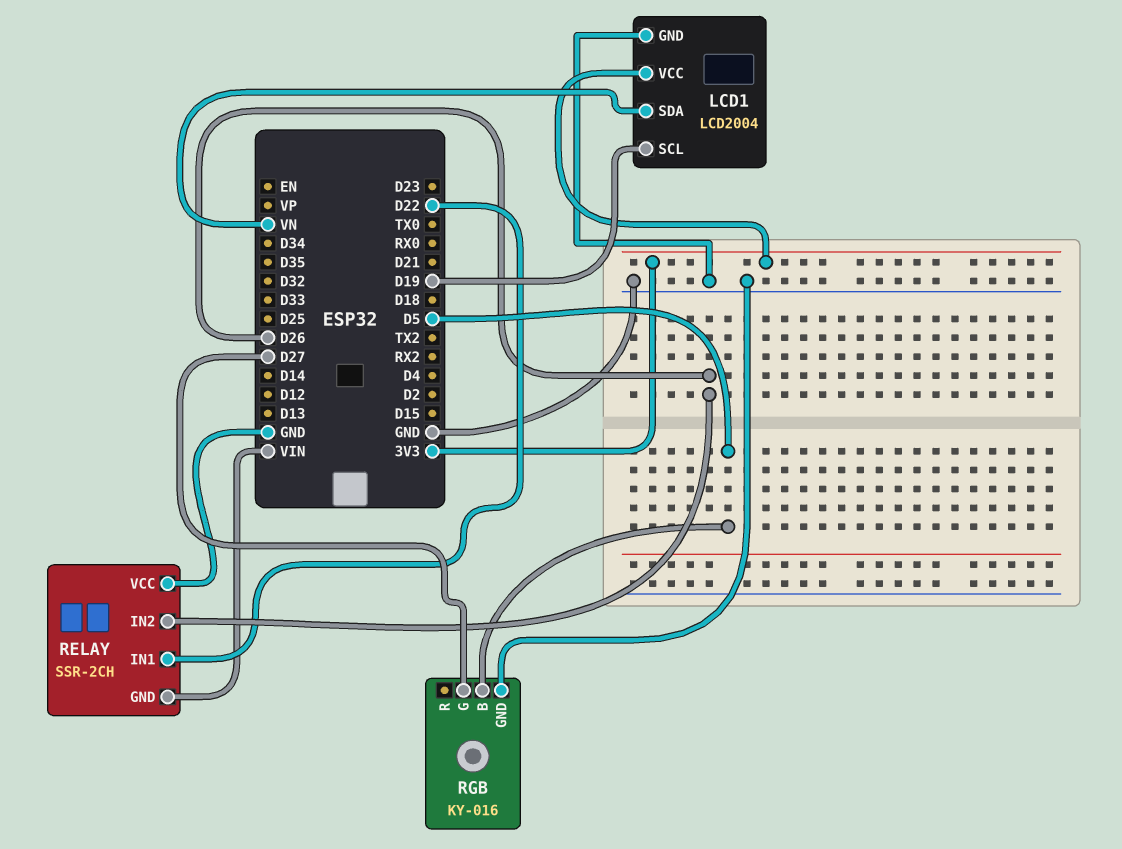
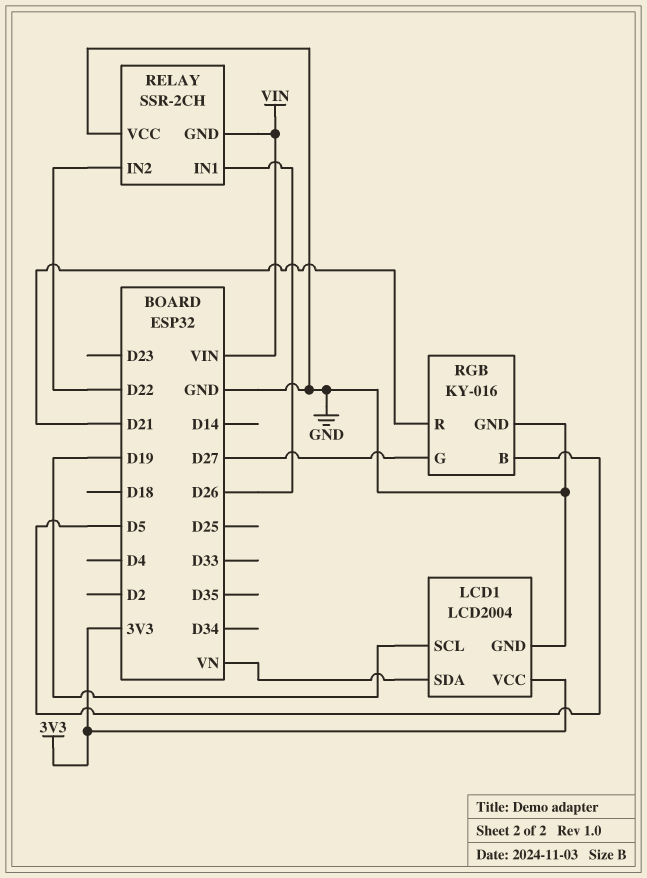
RELAY pin IN1: D22 -> D26
RELAY pin IN2: D26 -> D22
RGB pin R: none -> D21

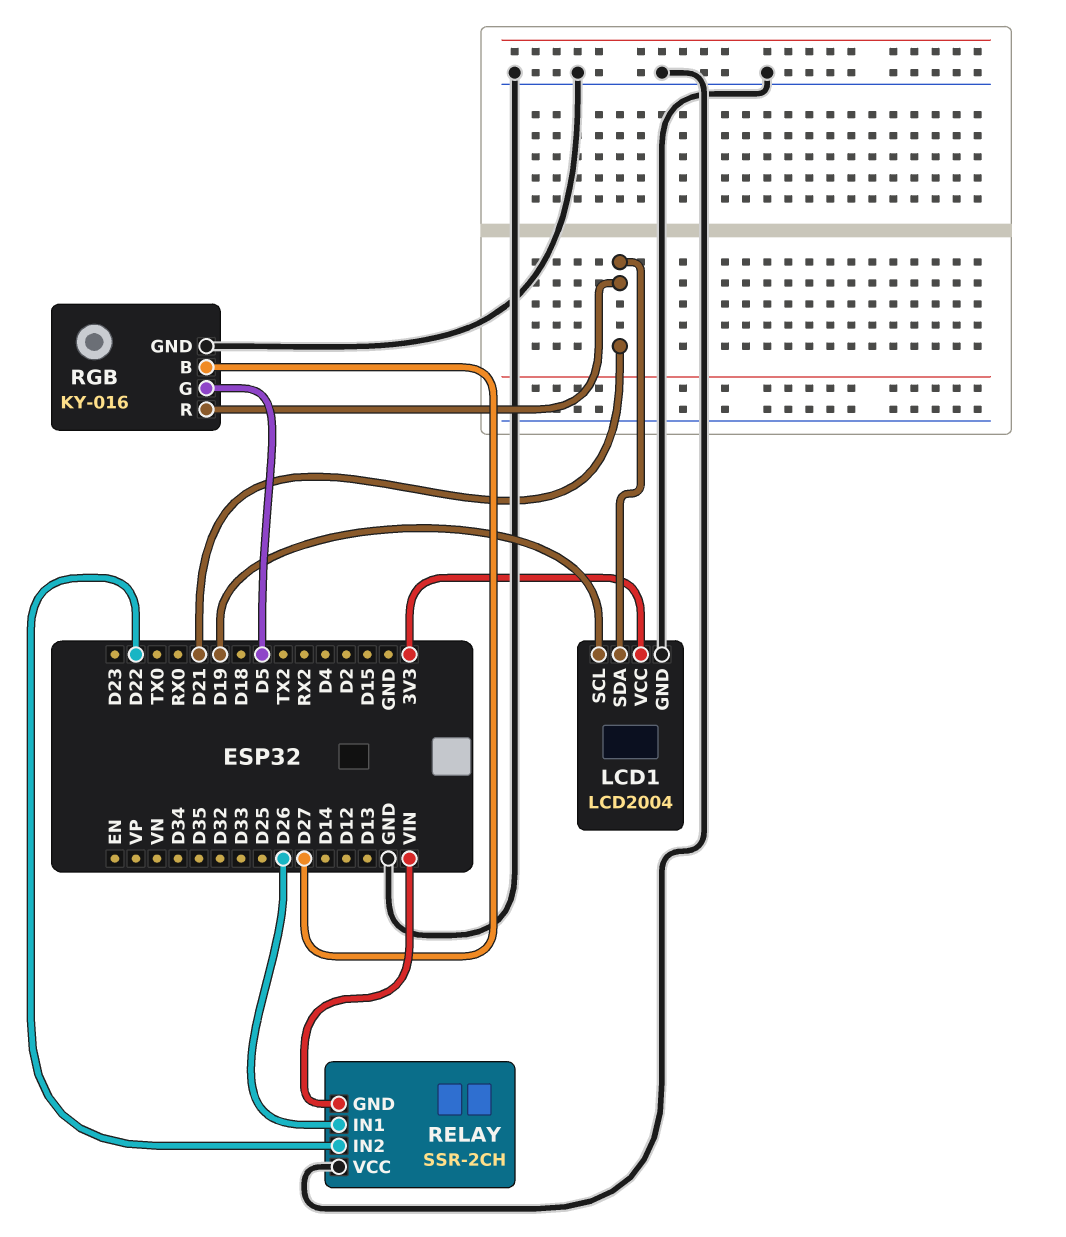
LCD1 pin SDA: VN -> D21
RGB pin B: D5 -> D27
RGB pin G: D27 -> D5

